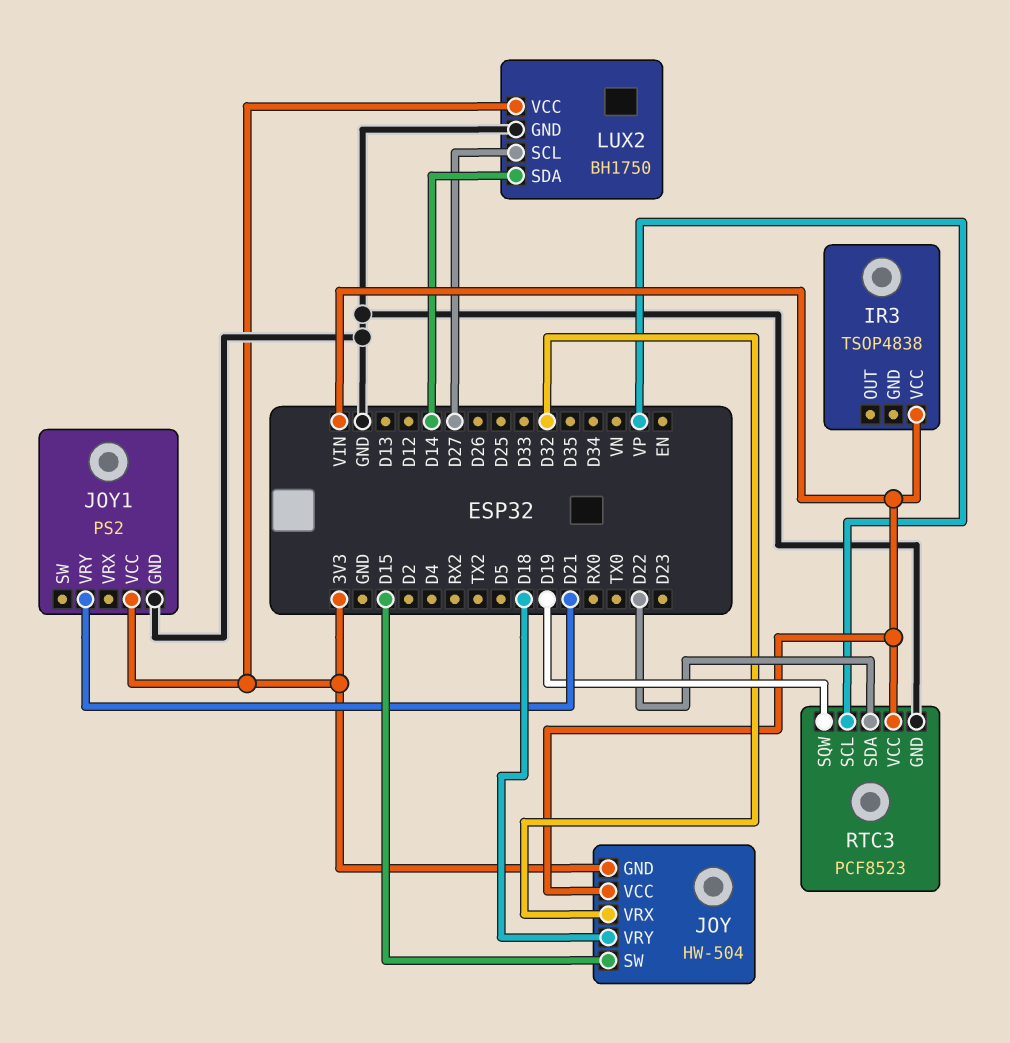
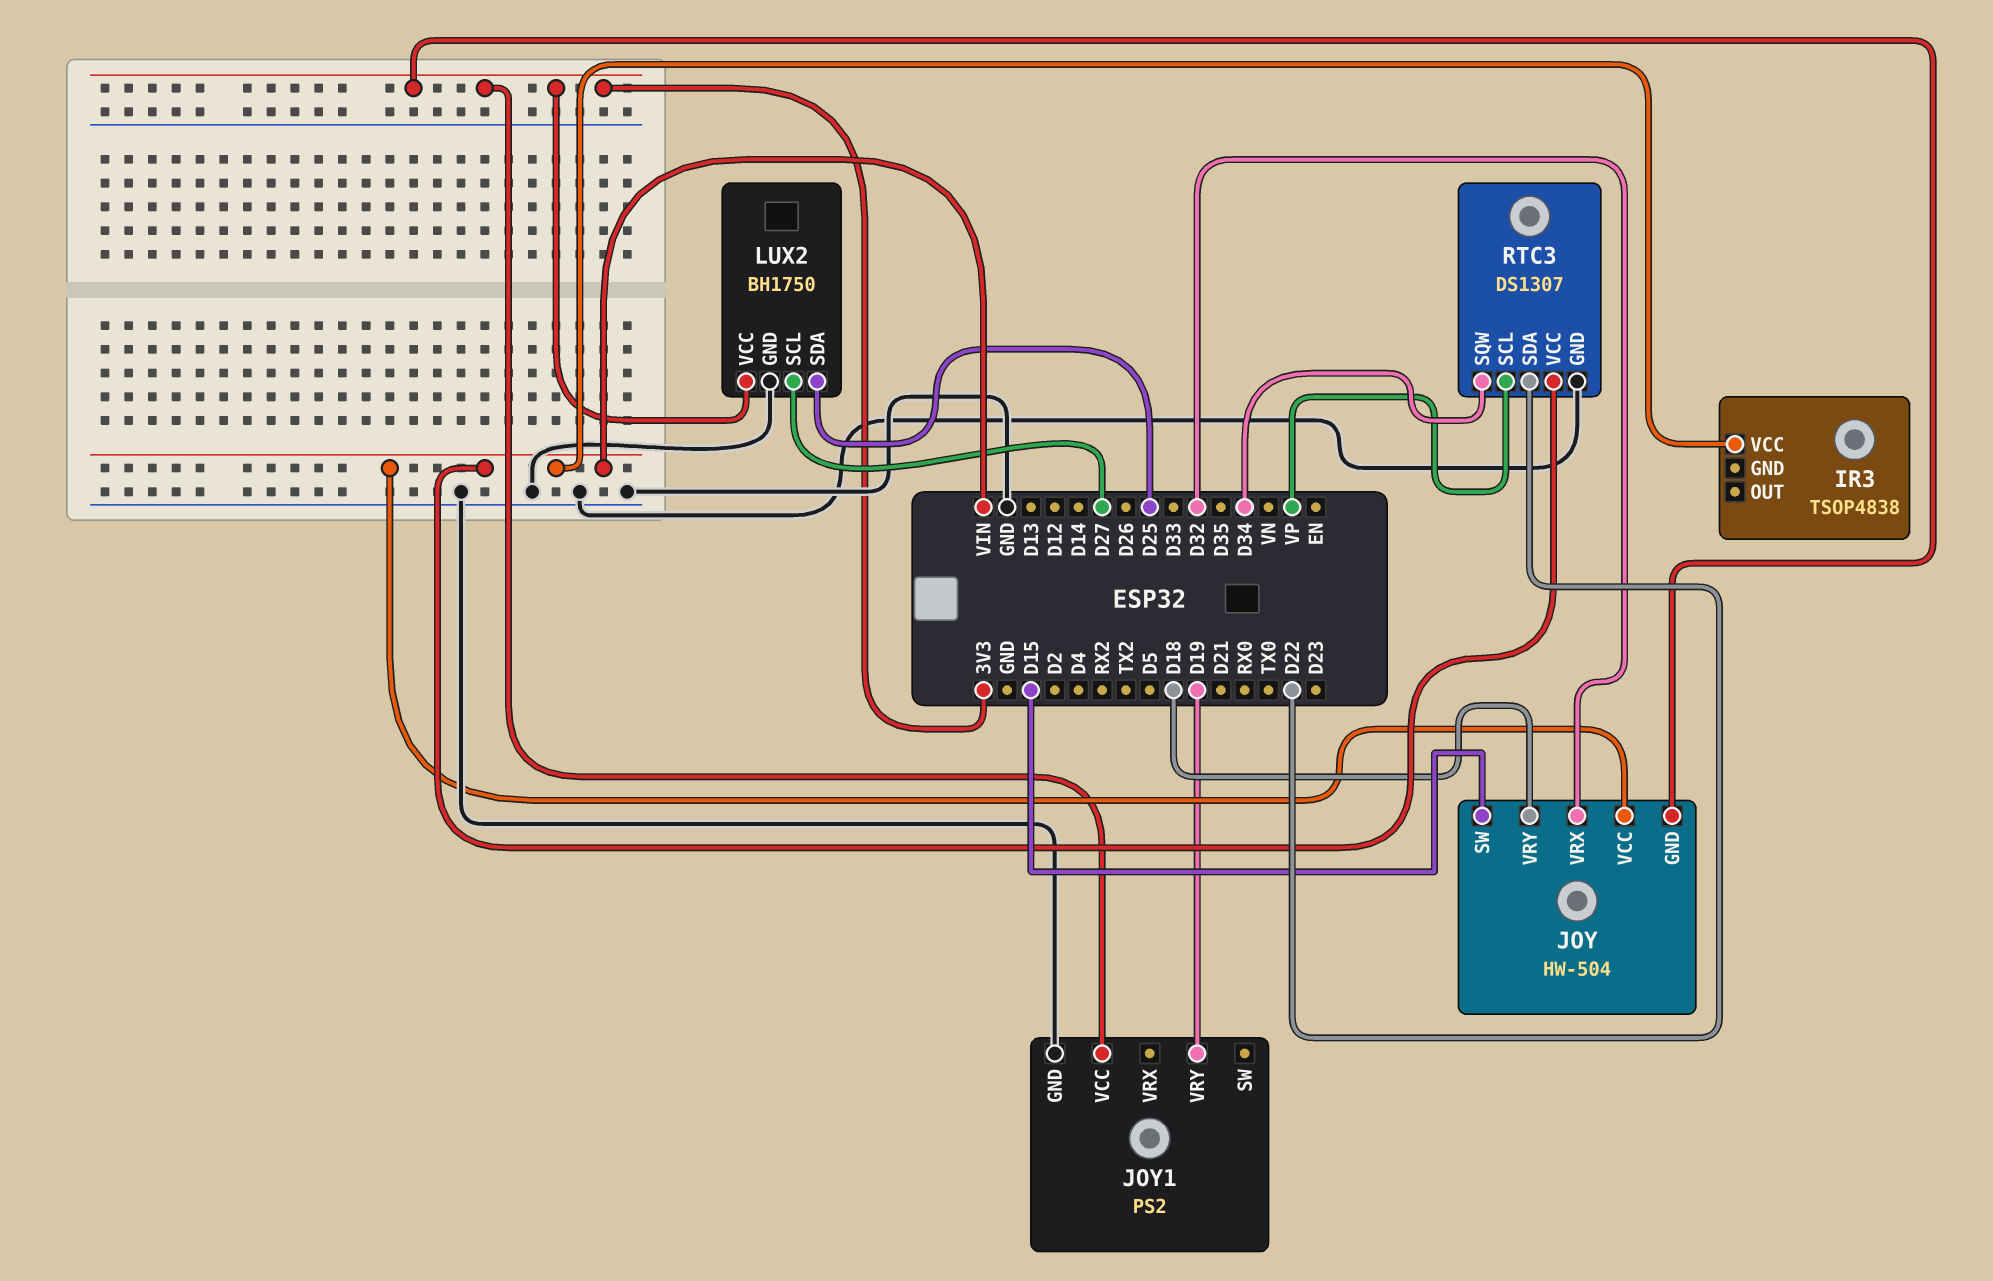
JOY1 pin VRY: D21 -> D19
LUX2 pin SDA: D14 -> D25
RTC3: PCF8523 -> DS1307
RTC3 pin SQW: D19 -> D34

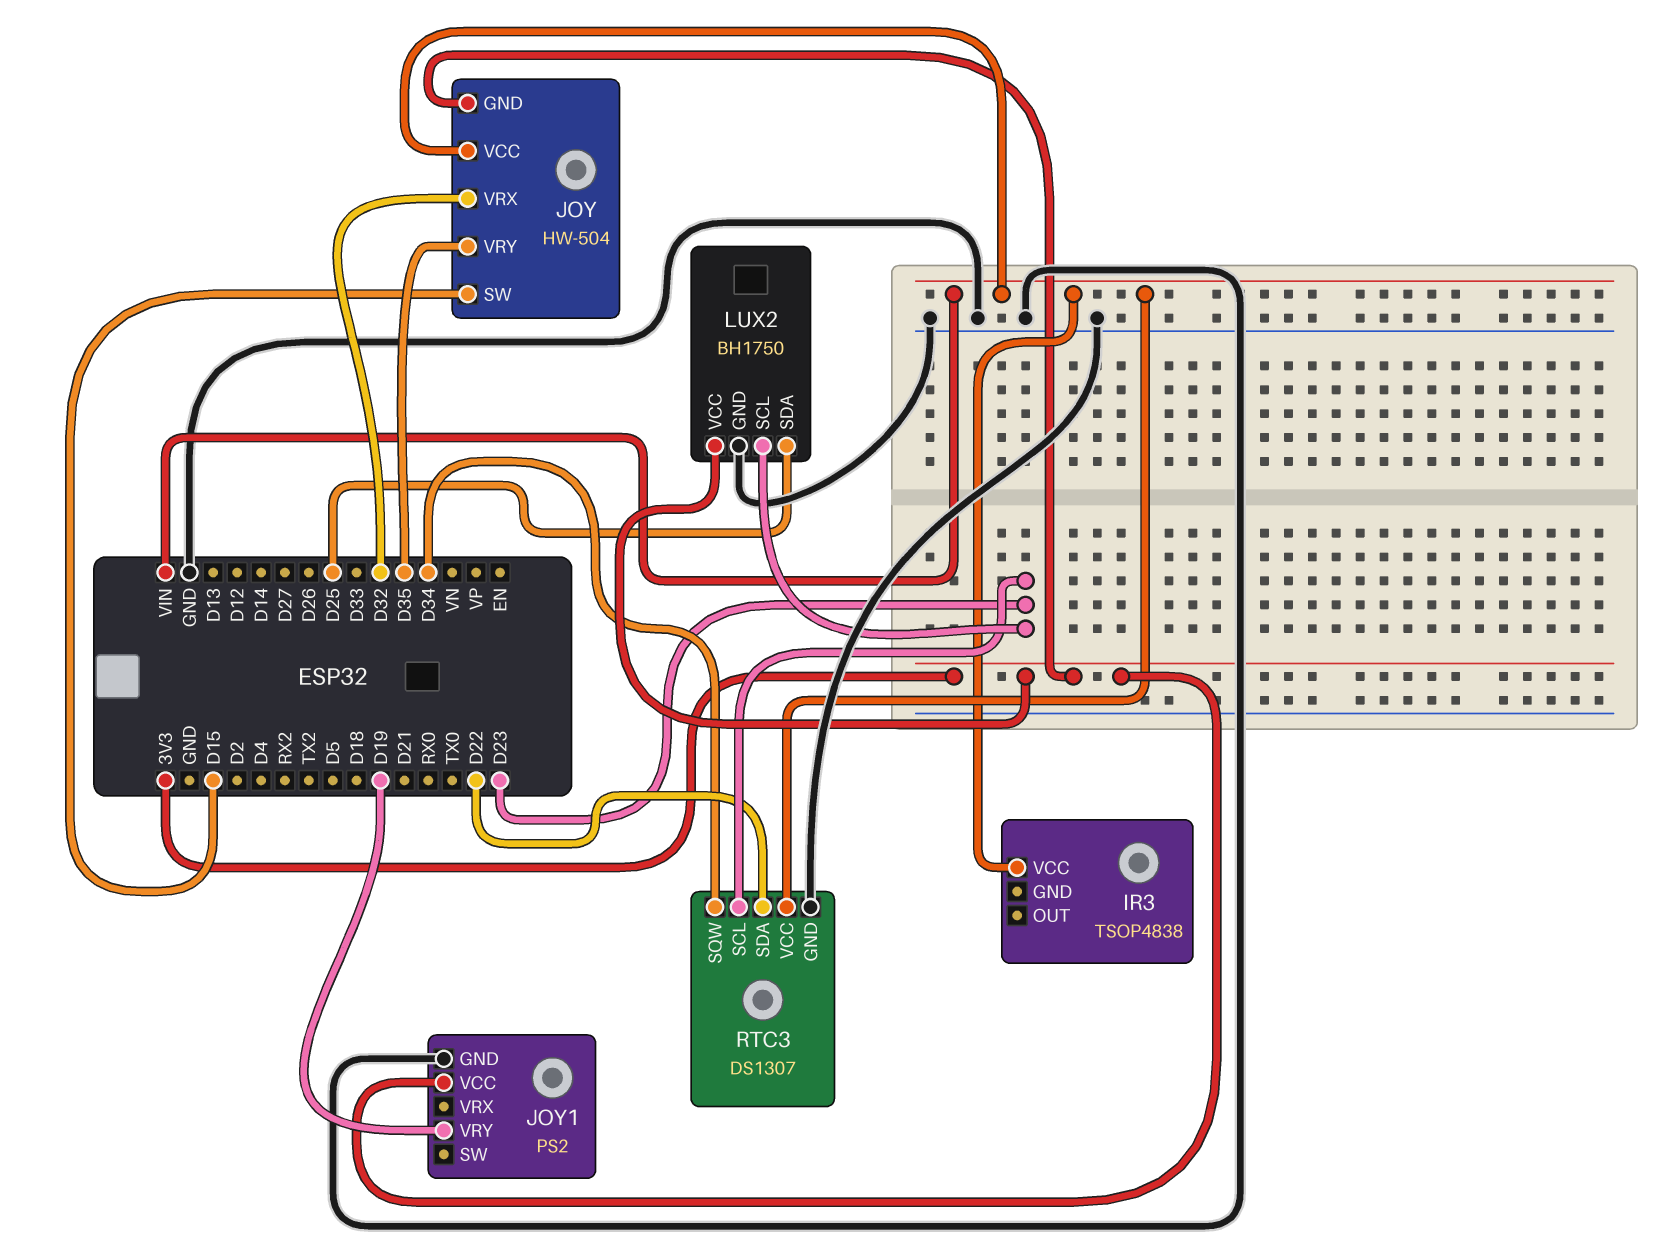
JOY pin VRY: D18 -> D35
LUX2 pin SCL: D27 -> D23
RTC3 pin SCL: VP -> D23

